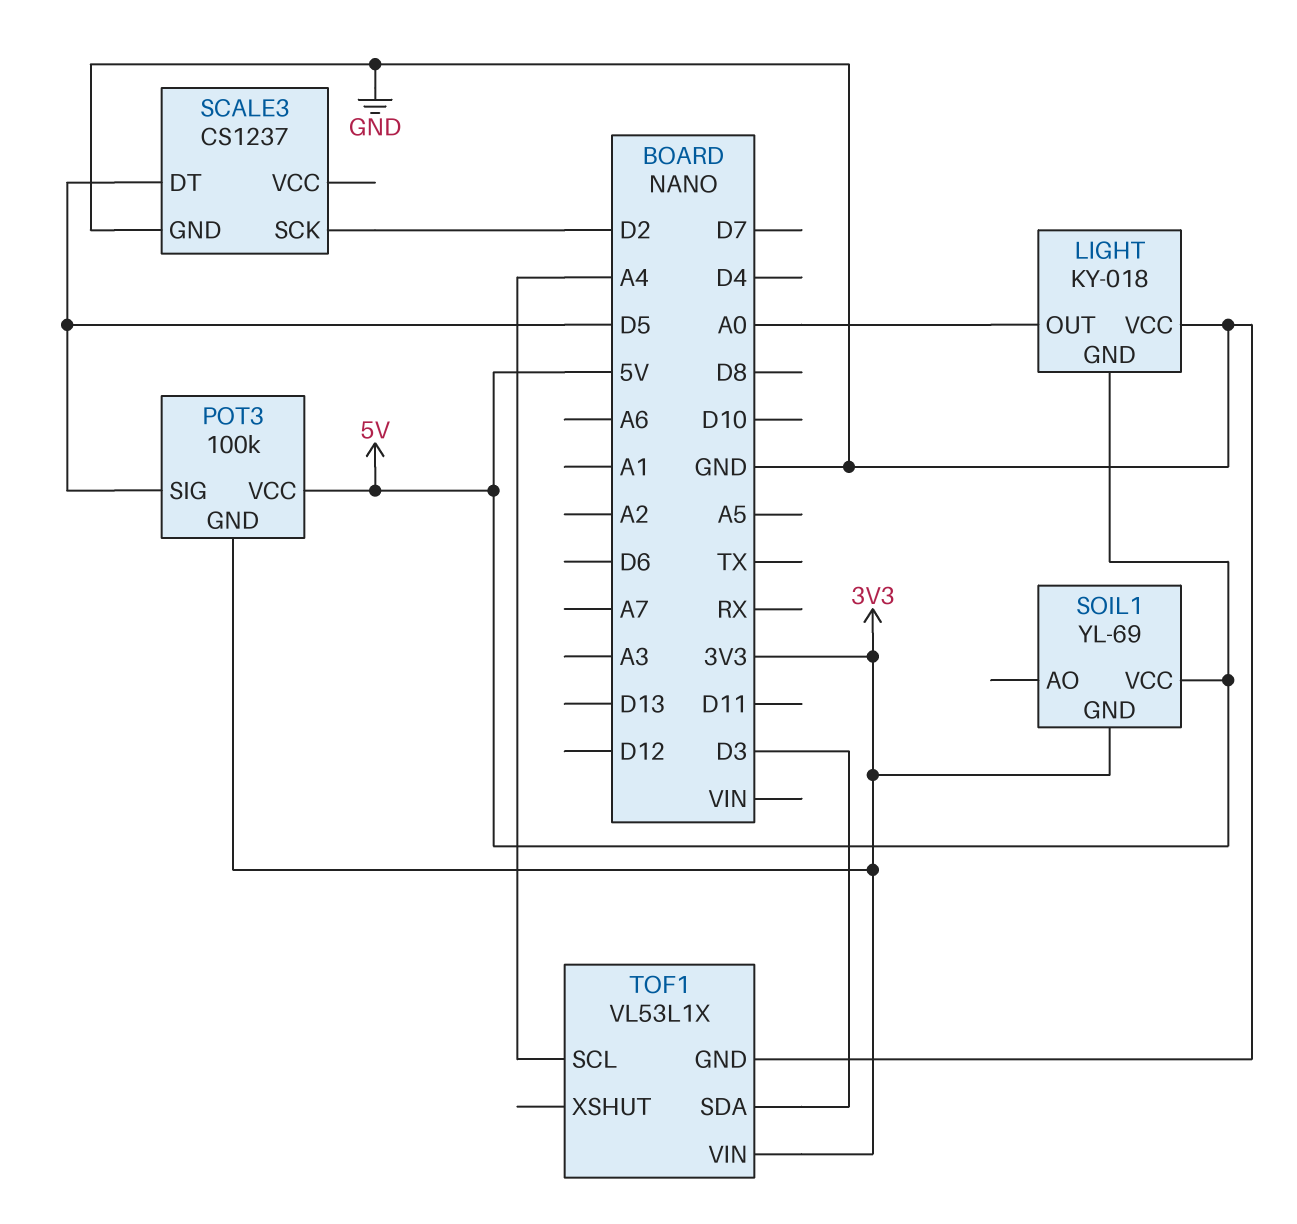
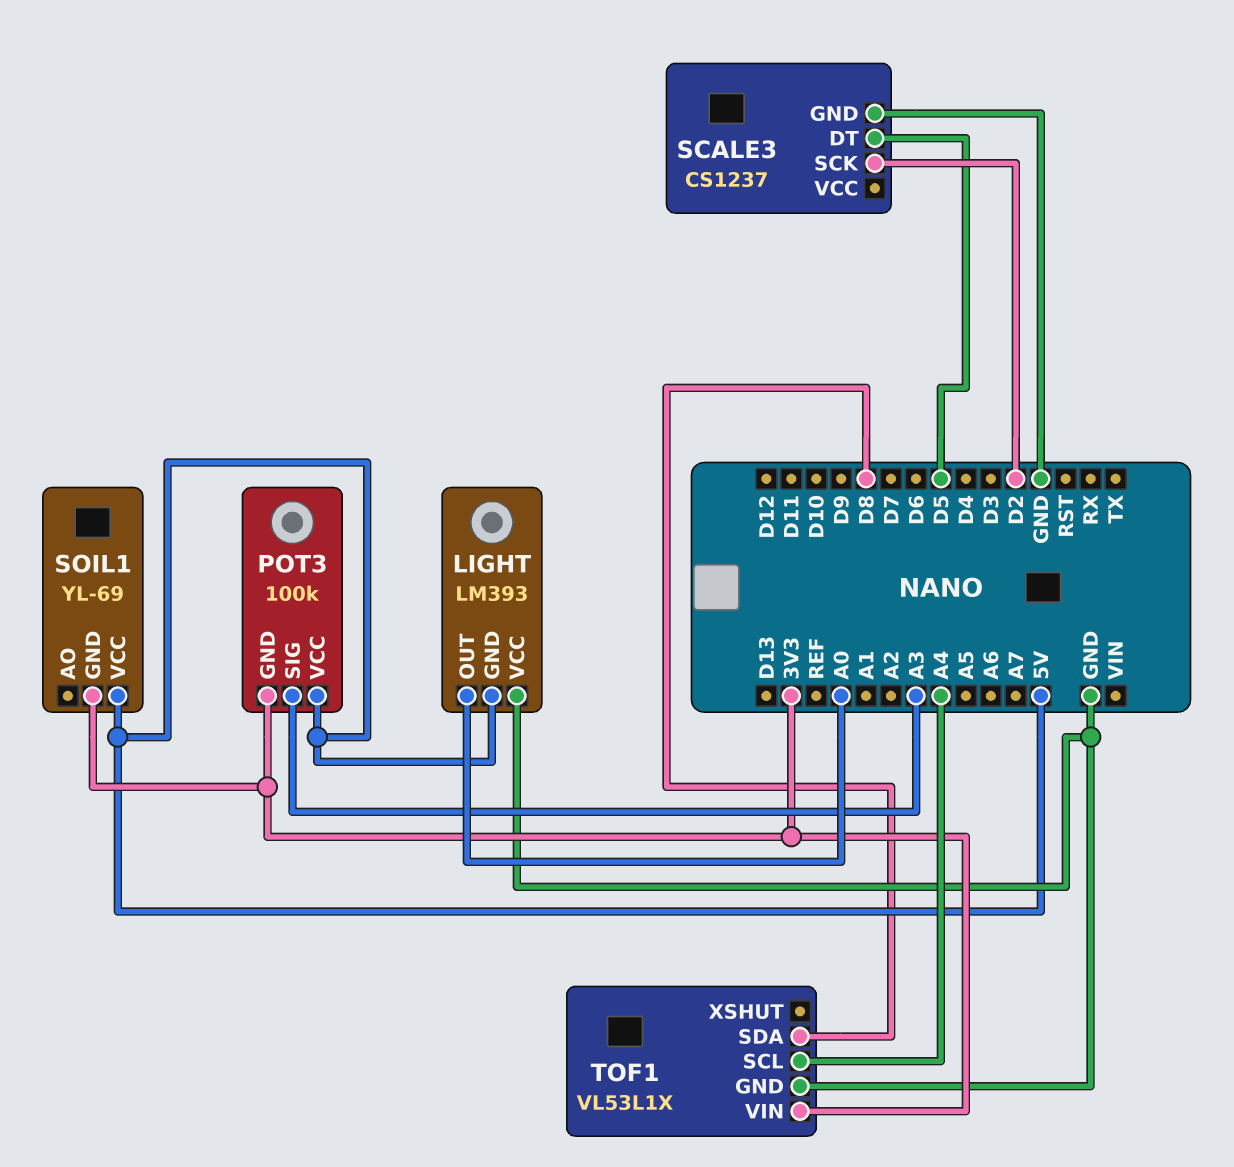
LIGHT: KY-018 -> LM393
POT3 pin SIG: D5 -> A3
TOF1 pin SDA: D3 -> D8

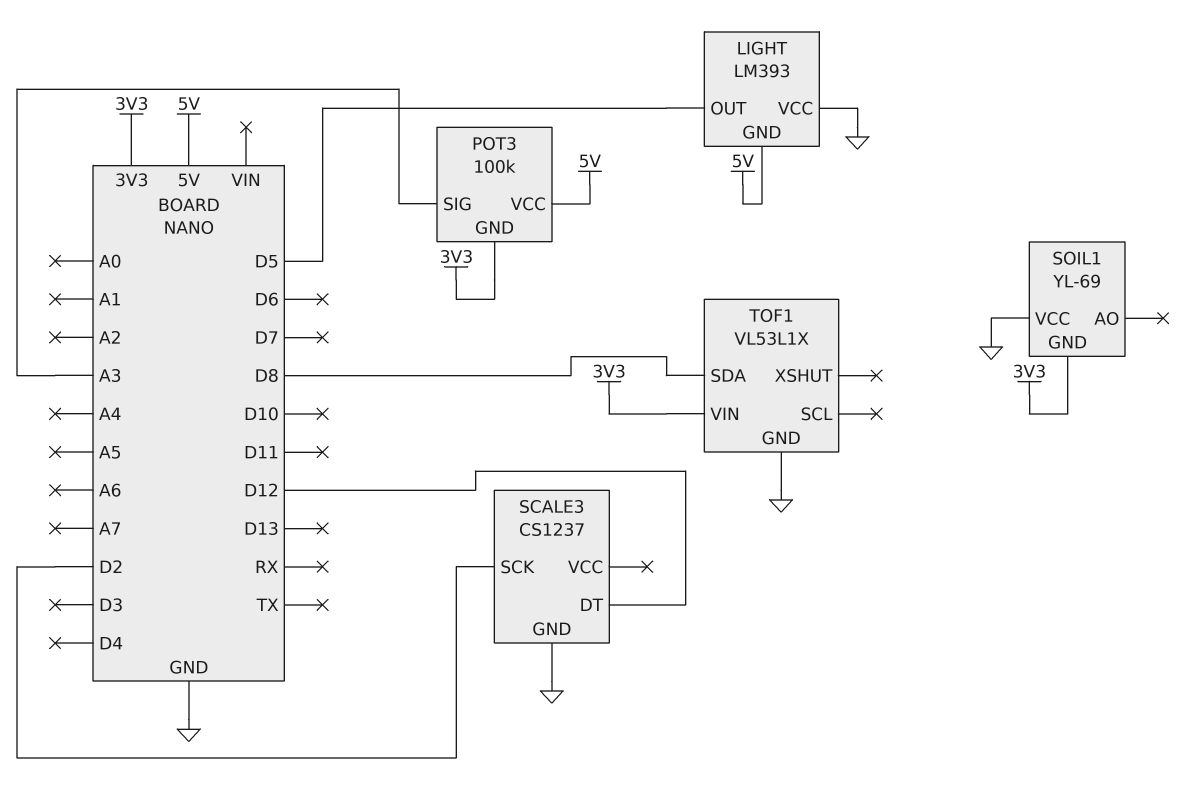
LIGHT pin OUT: A0 -> D5
SCALE3 pin DT: D5 -> D12
SOIL1 pin VCC: 5V -> GND
TOF1 pin SCL: A4 -> none

